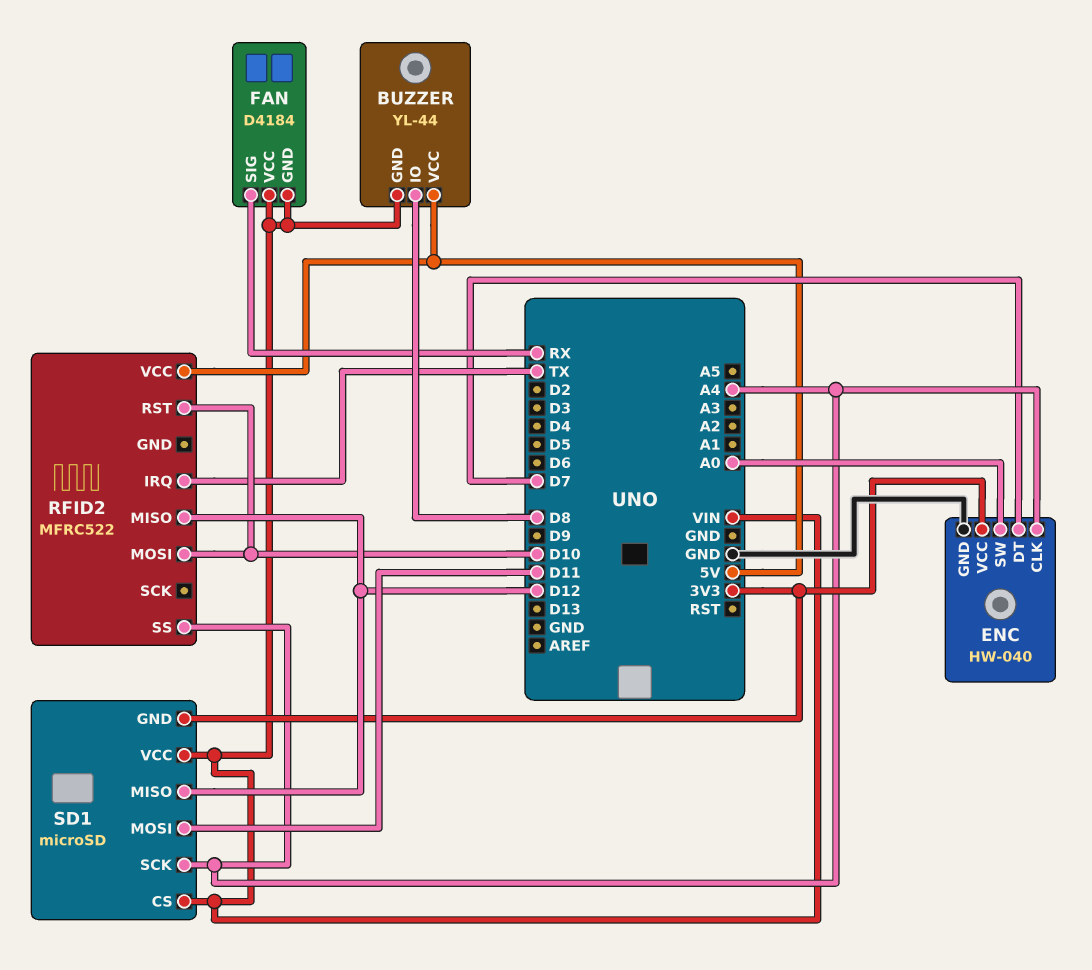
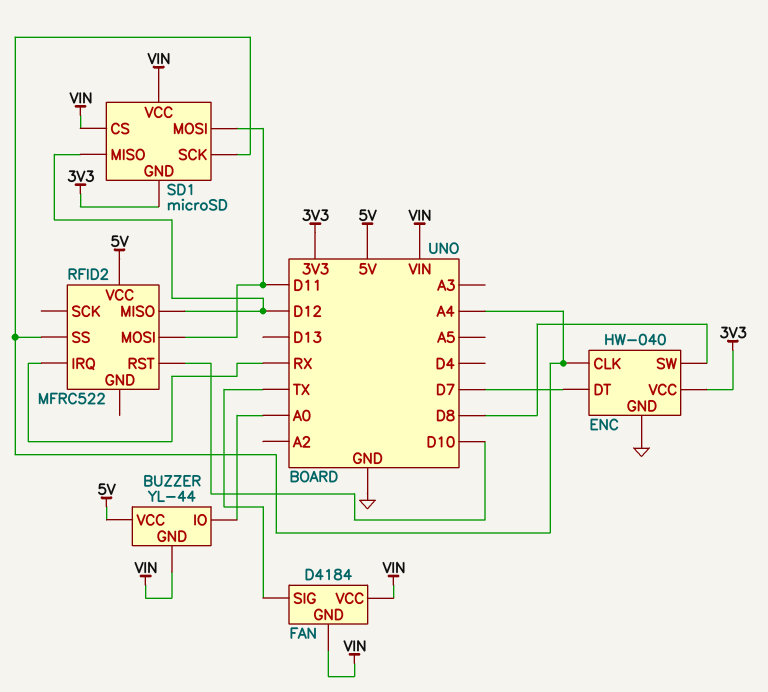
BUZZER pin IO: D8 -> A0
ENC pin SW: A0 -> D8
FAN pin SIG: RX -> TX
RFID2 pin IRQ: TX -> RX
RFID2 pin MOSI: D10 -> D11

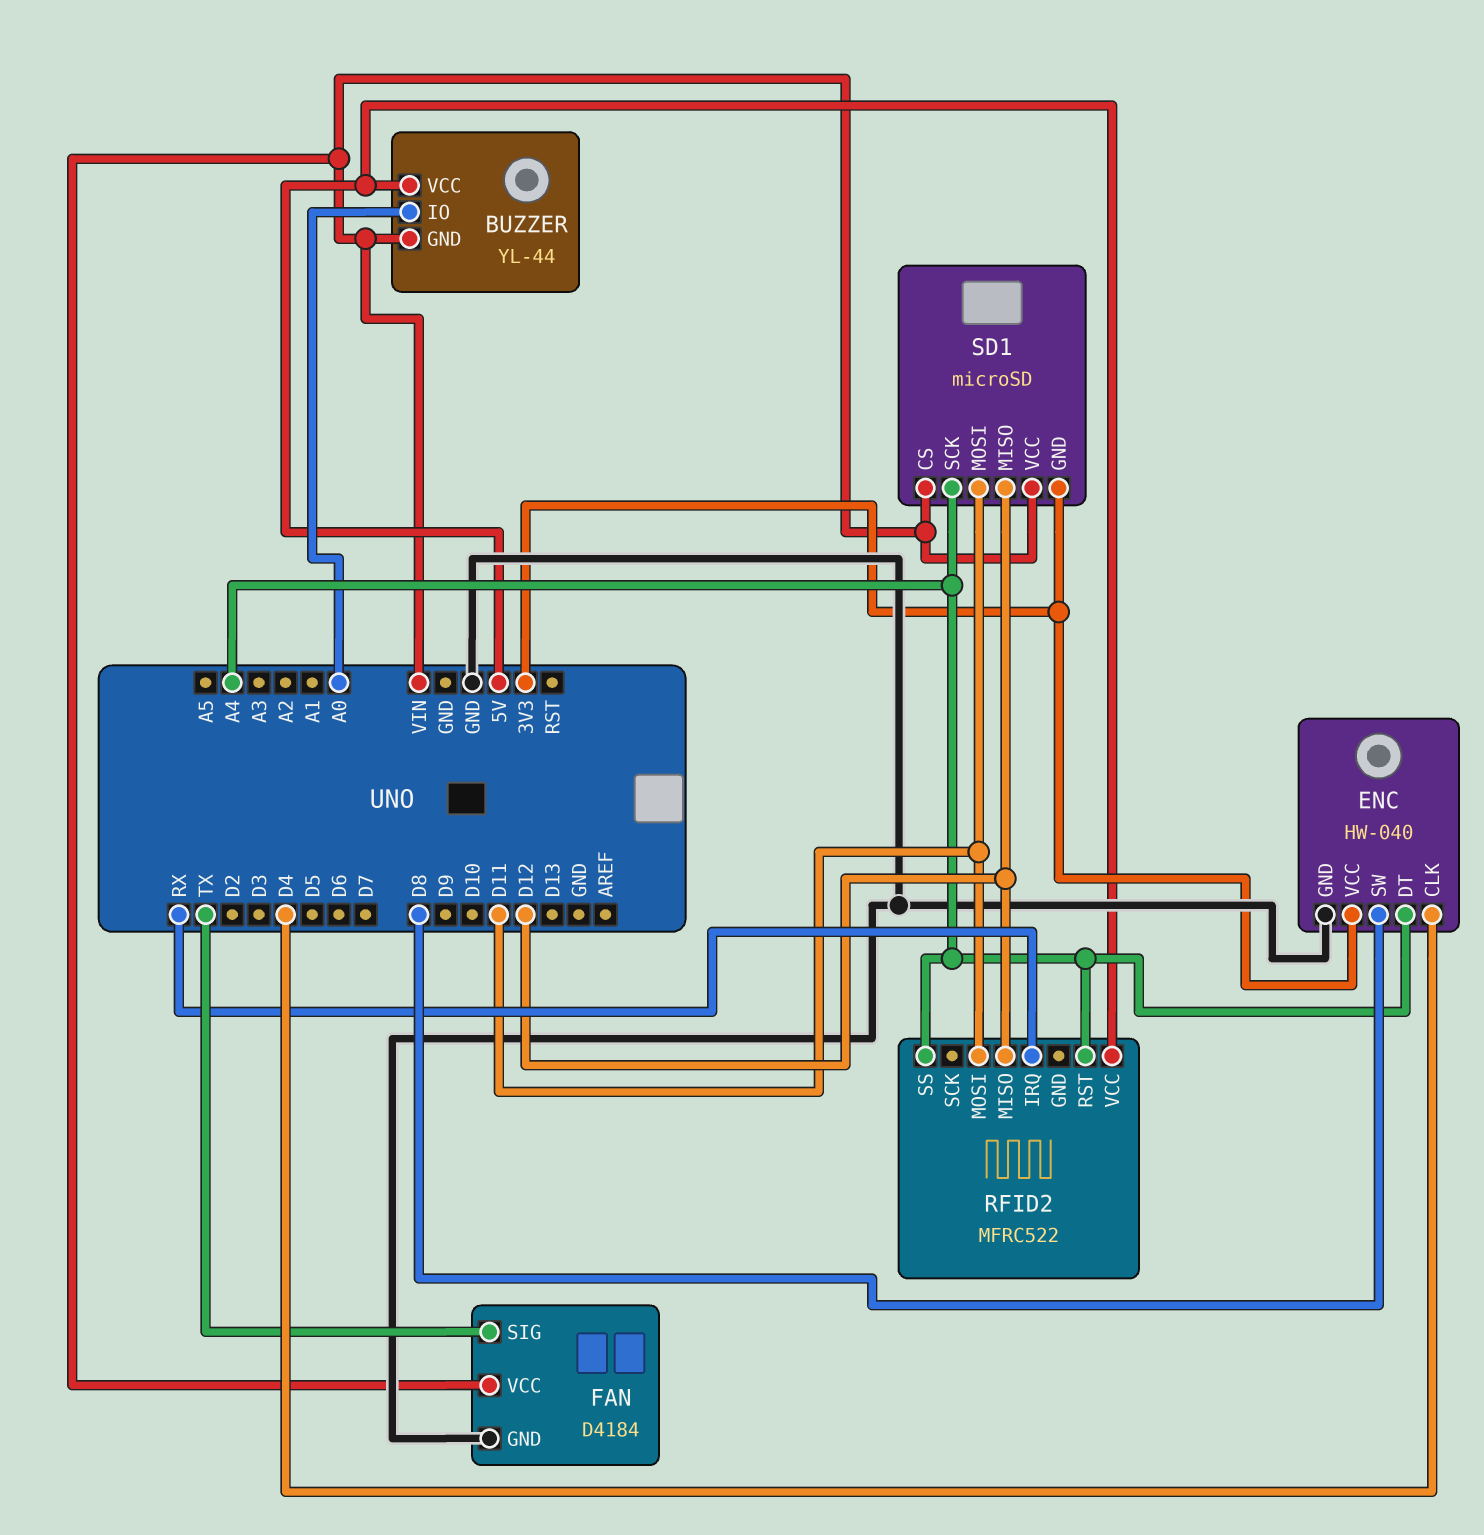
ENC pin CLK: A4 -> D4
ENC pin DT: D7 -> A4
FAN pin GND: VIN -> GND
RFID2 pin RST: D10 -> A4

